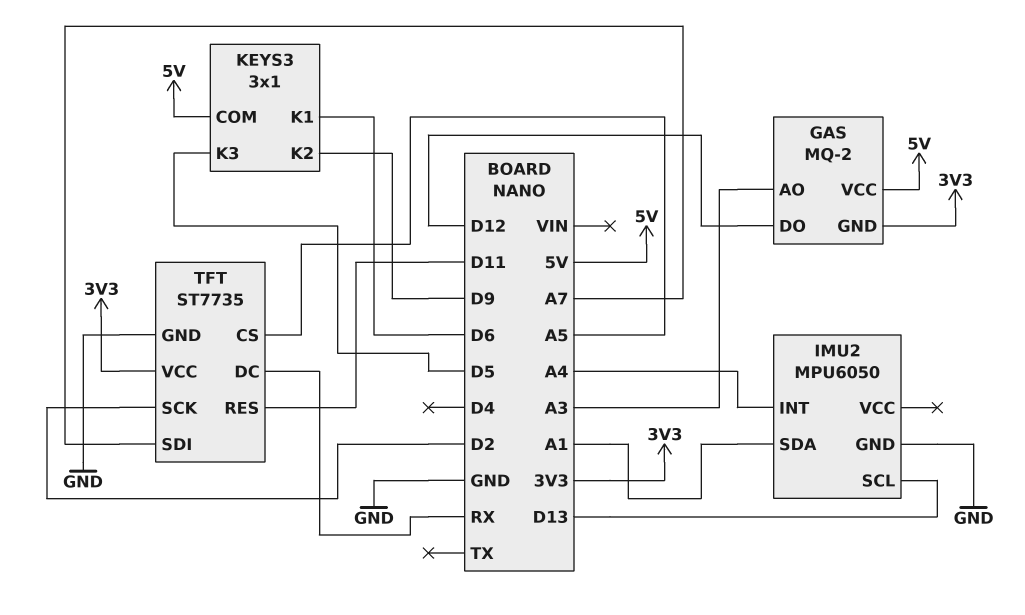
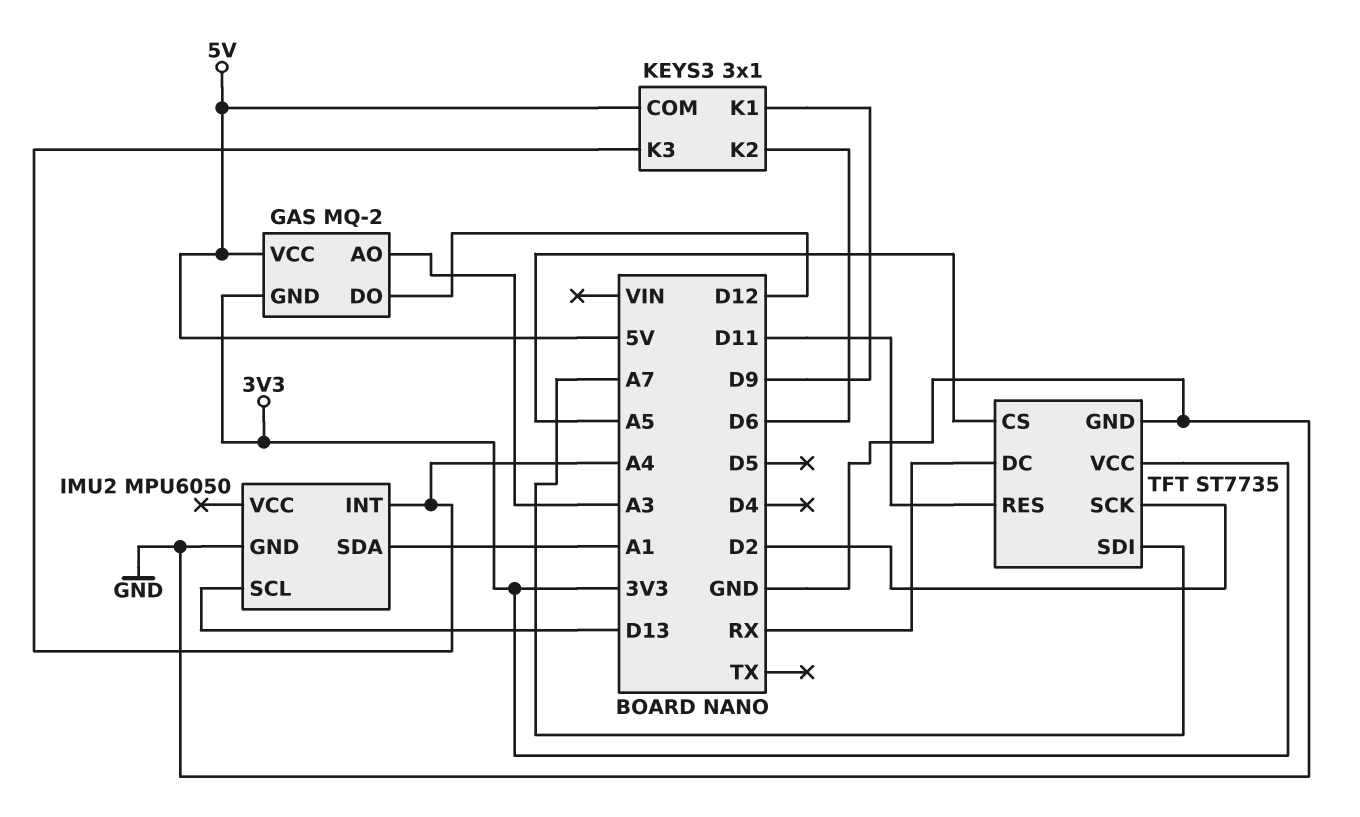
KEYS3 pin K1: D6 -> D9
KEYS3 pin K2: D9 -> D6
KEYS3 pin K3: D5 -> A4

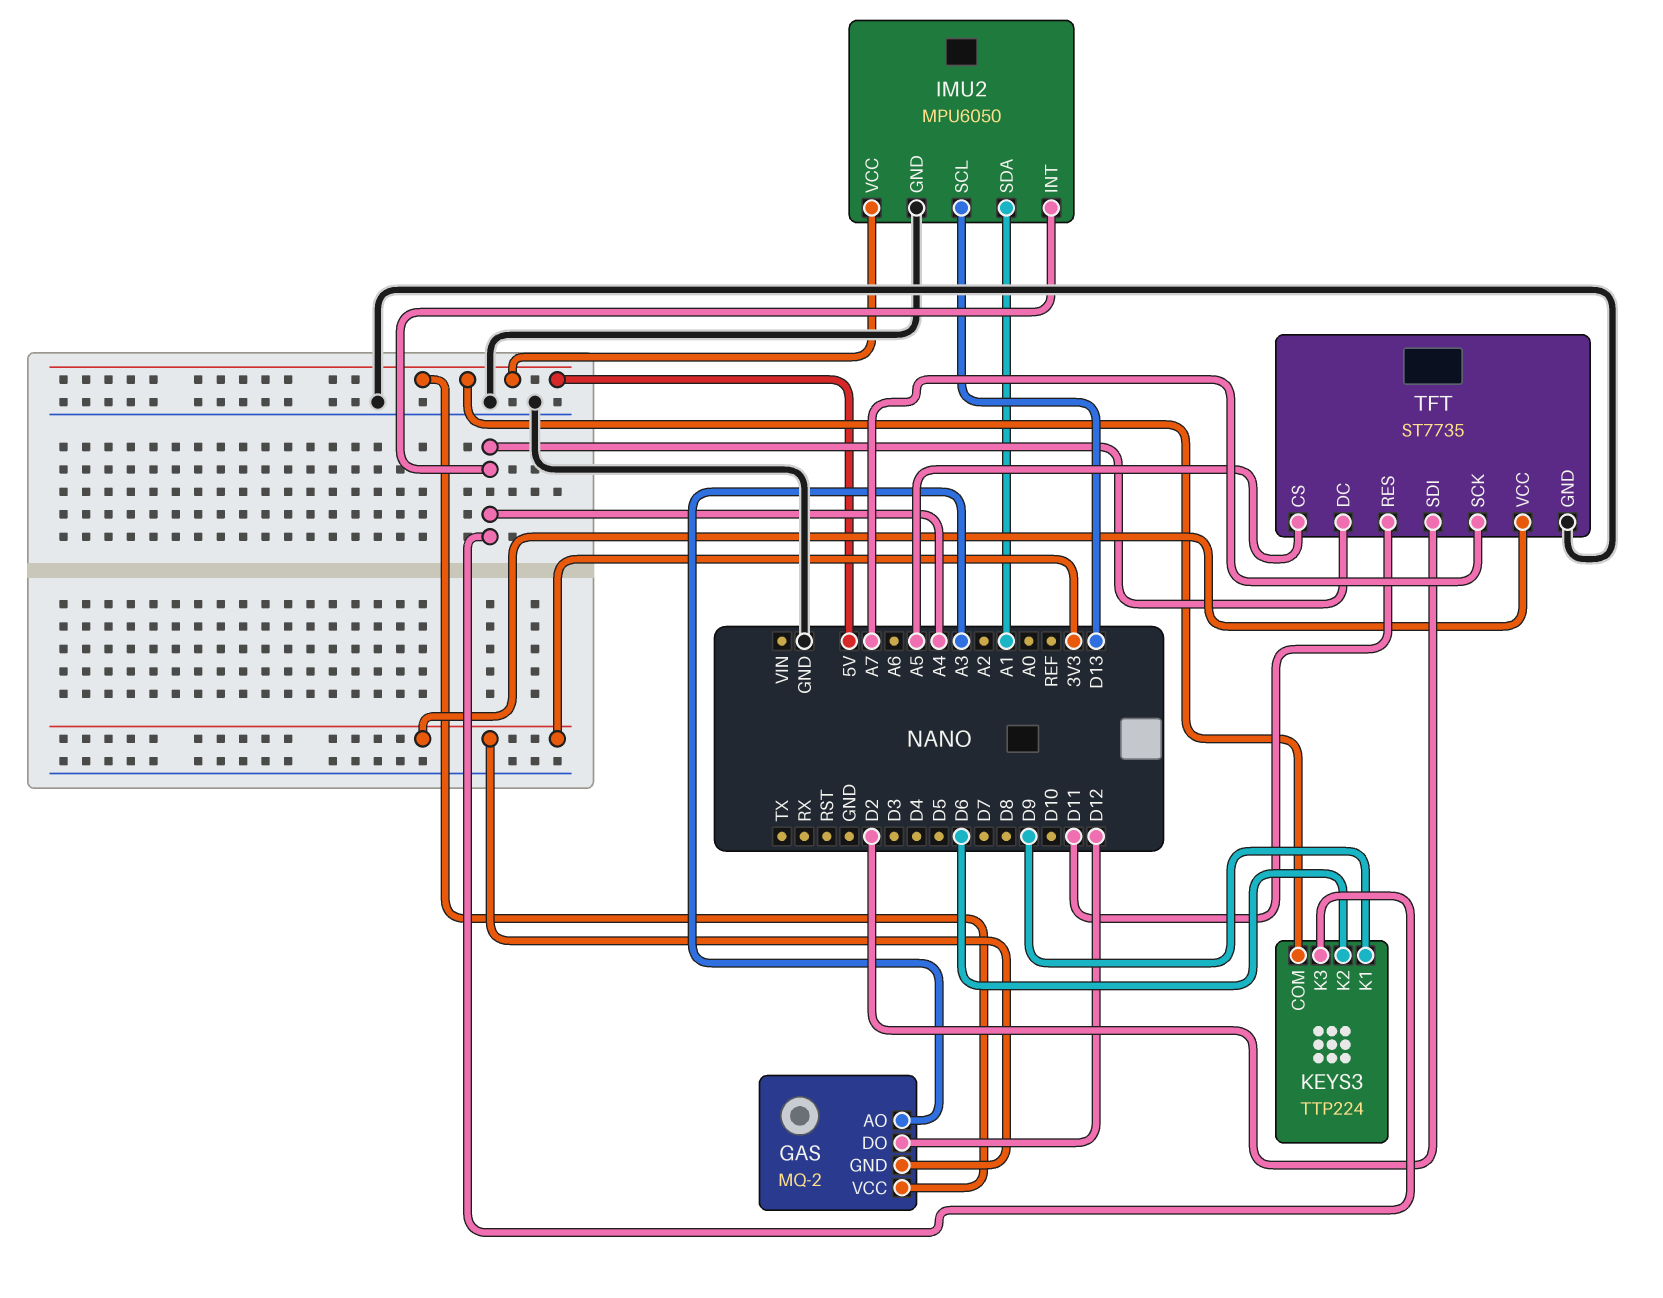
IMU2 pin VCC: none -> 5V
KEYS3: 3x1 -> TTP224
TFT pin DC: RX -> A4
TFT pin SCK: D2 -> A7
TFT pin SDI: A7 -> D2

